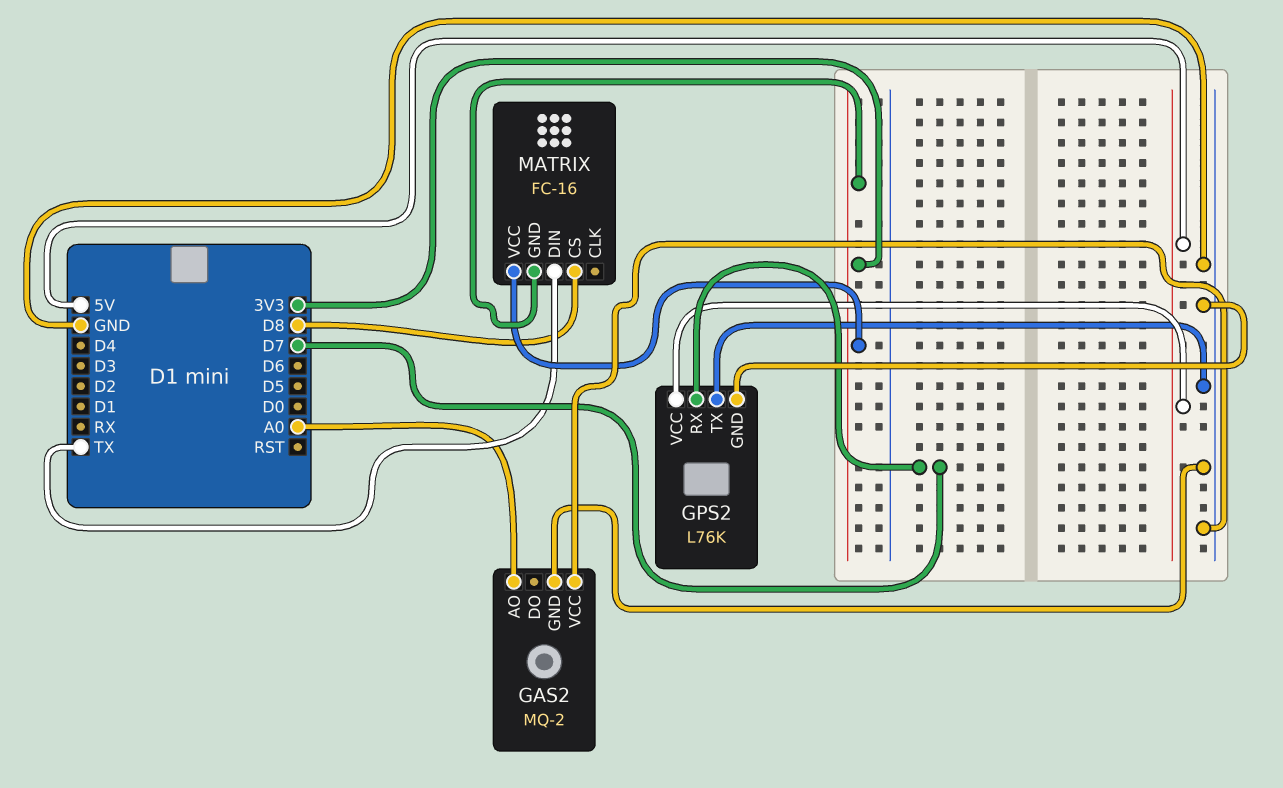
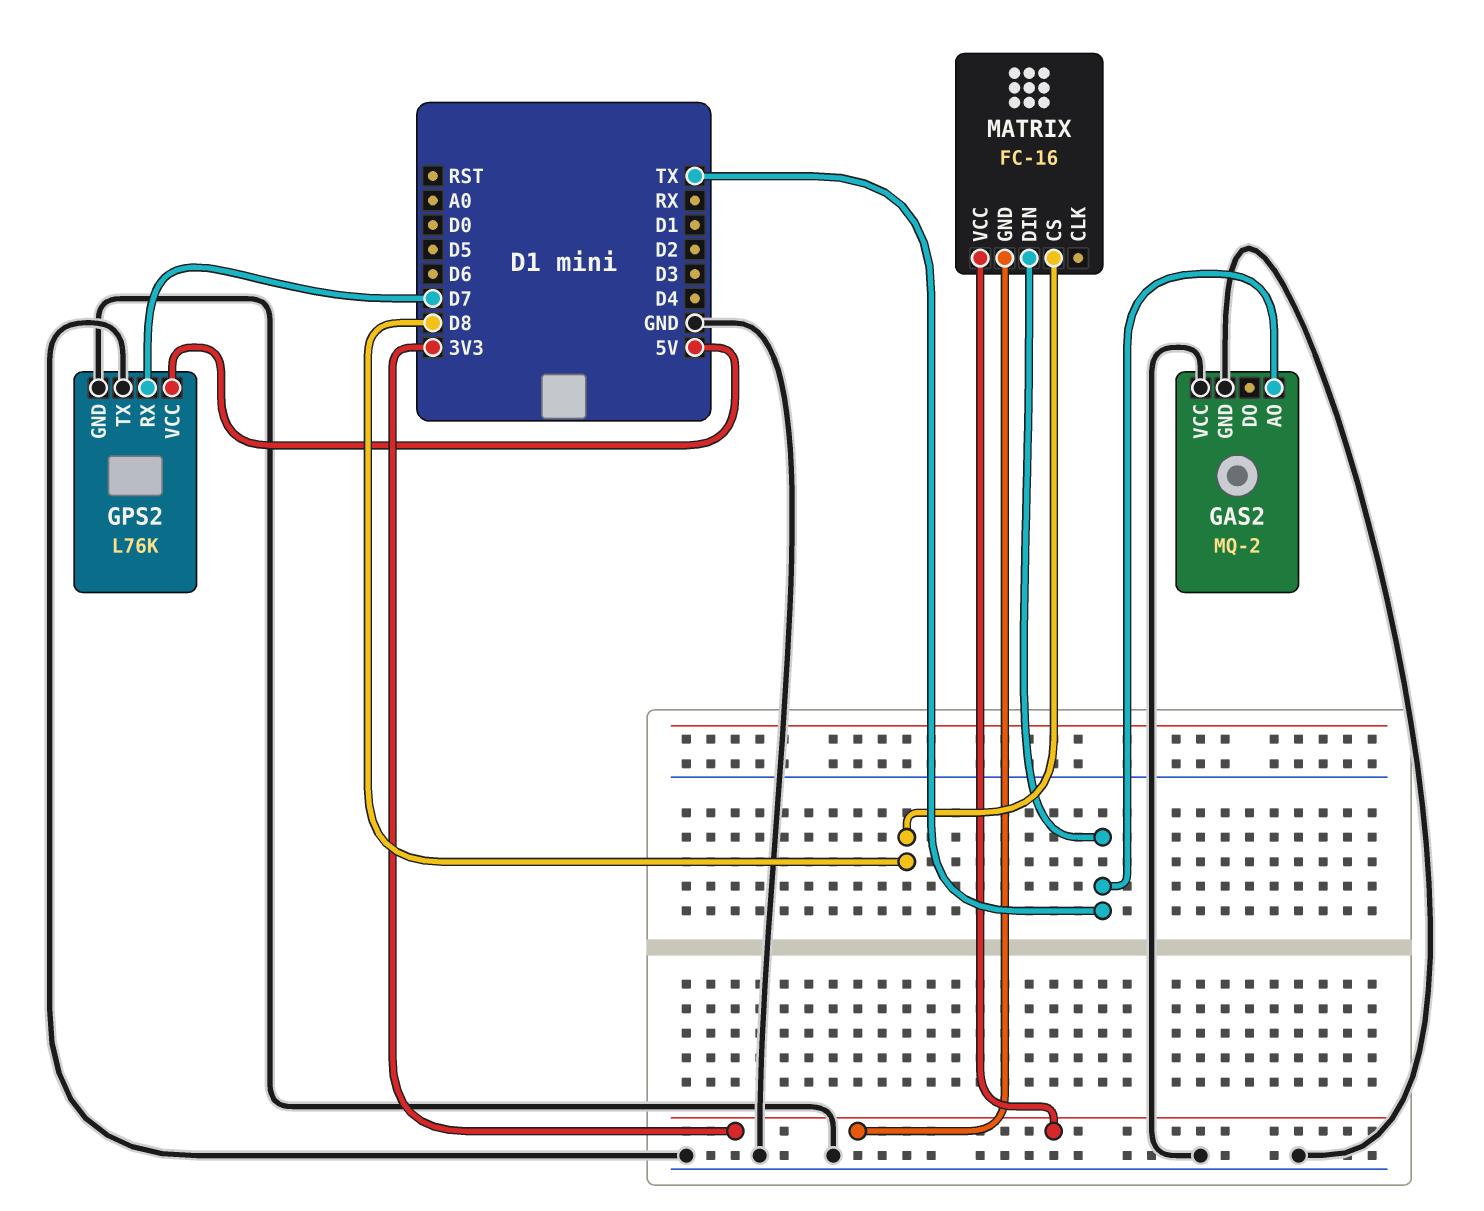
GAS2 pin AO: A0 -> TX

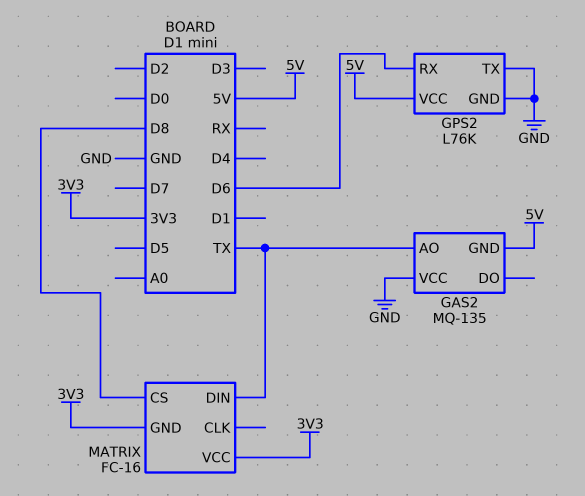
GAS2: MQ-2 -> MQ-135
GAS2 pin GND: GND -> 5V
GPS2 pin RX: D7 -> D6

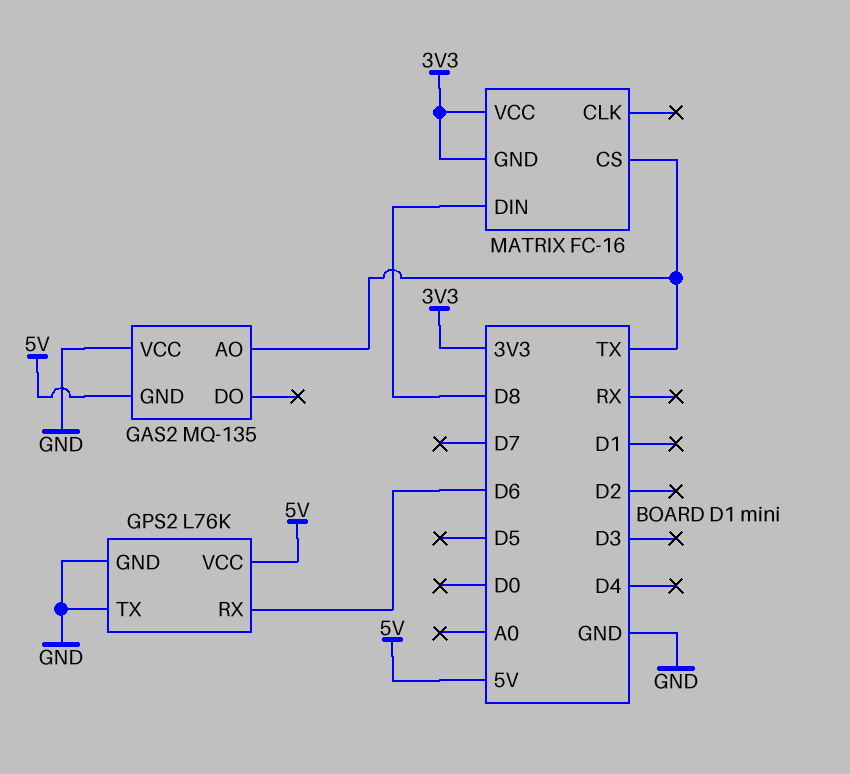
MATRIX pin CS: D8 -> TX
MATRIX pin DIN: TX -> D8

